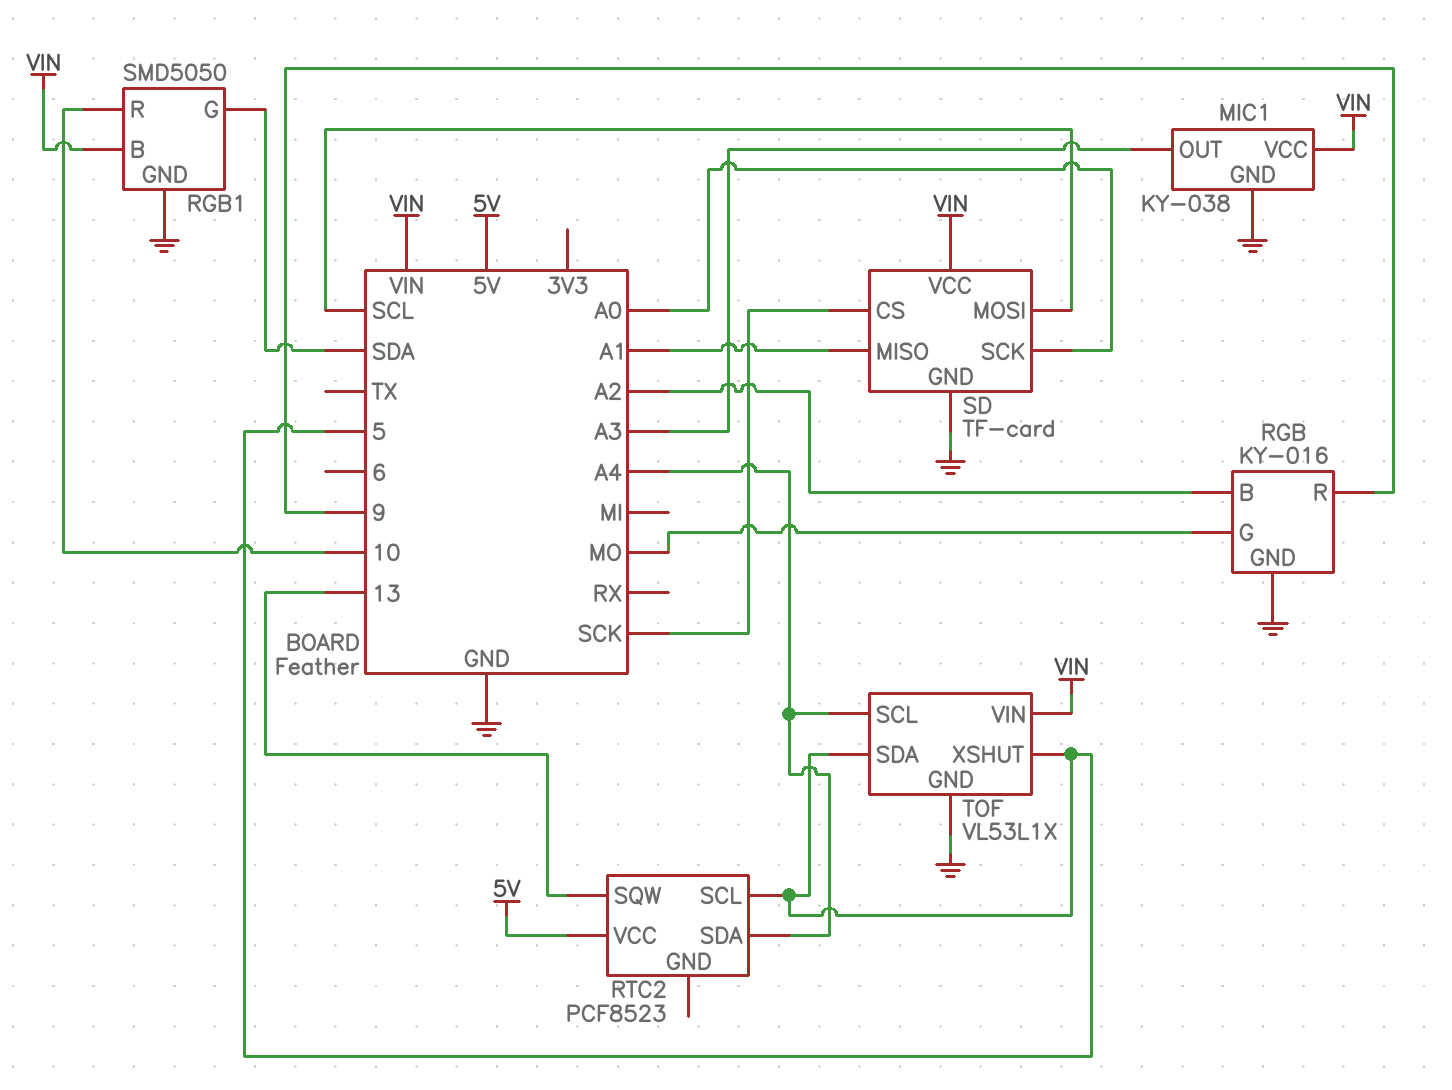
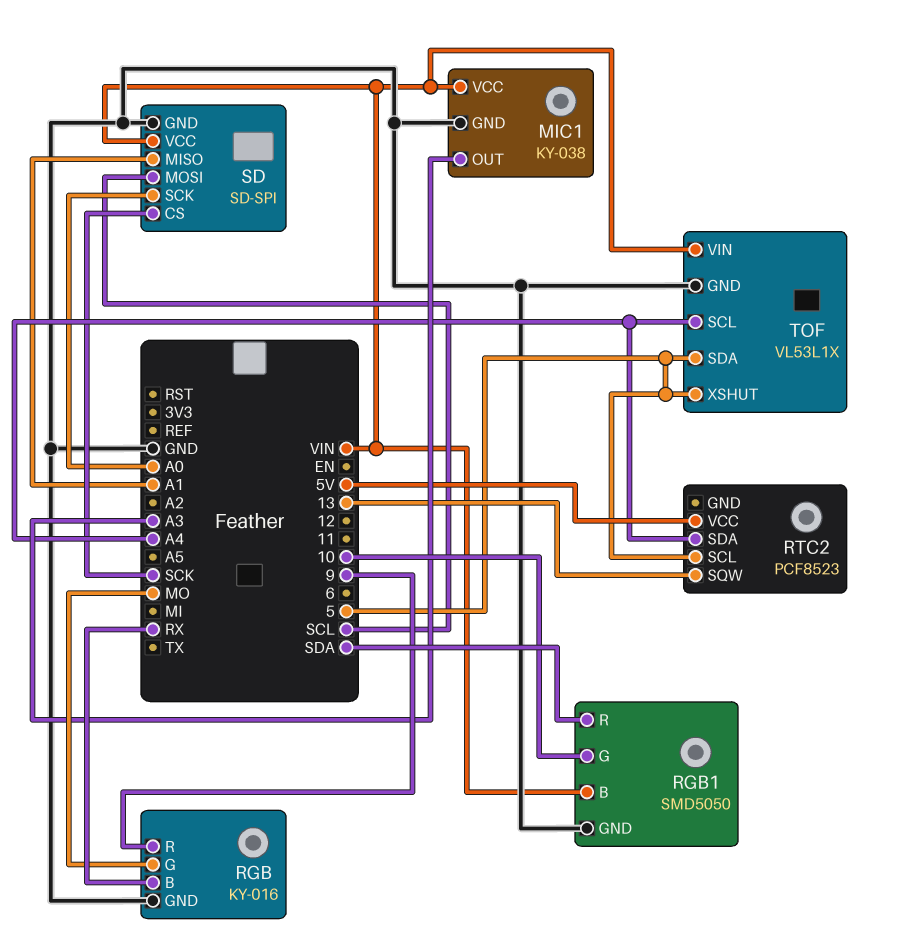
RGB pin B: A2 -> RX
RGB1 pin G: SDA -> 10
RGB1 pin R: 10 -> SDA
SD: TF-card -> SD-SPI

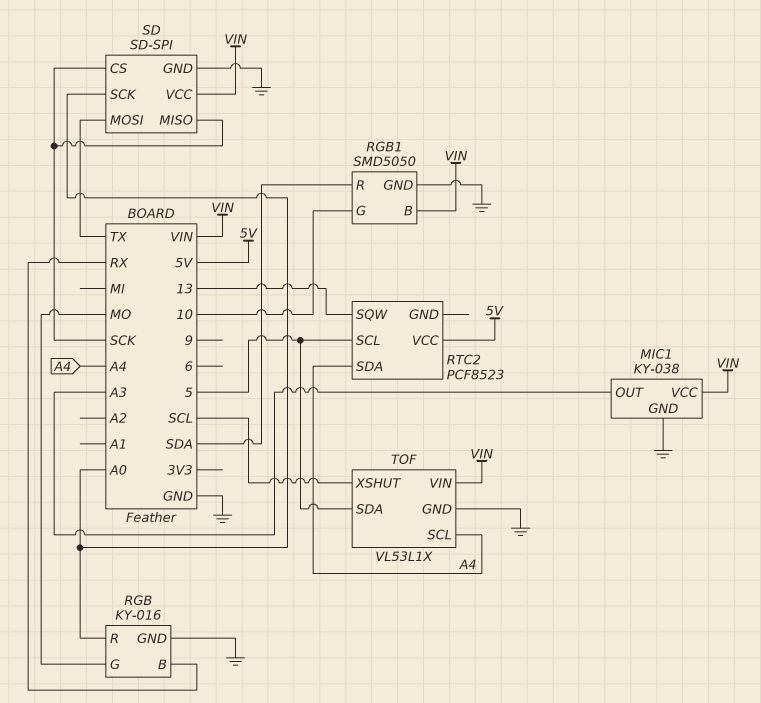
RGB pin R: 9 -> A0
SD pin MISO: A1 -> SCK
SD pin MOSI: SCL -> TX
TOF pin XSHUT: 5 -> SCL

